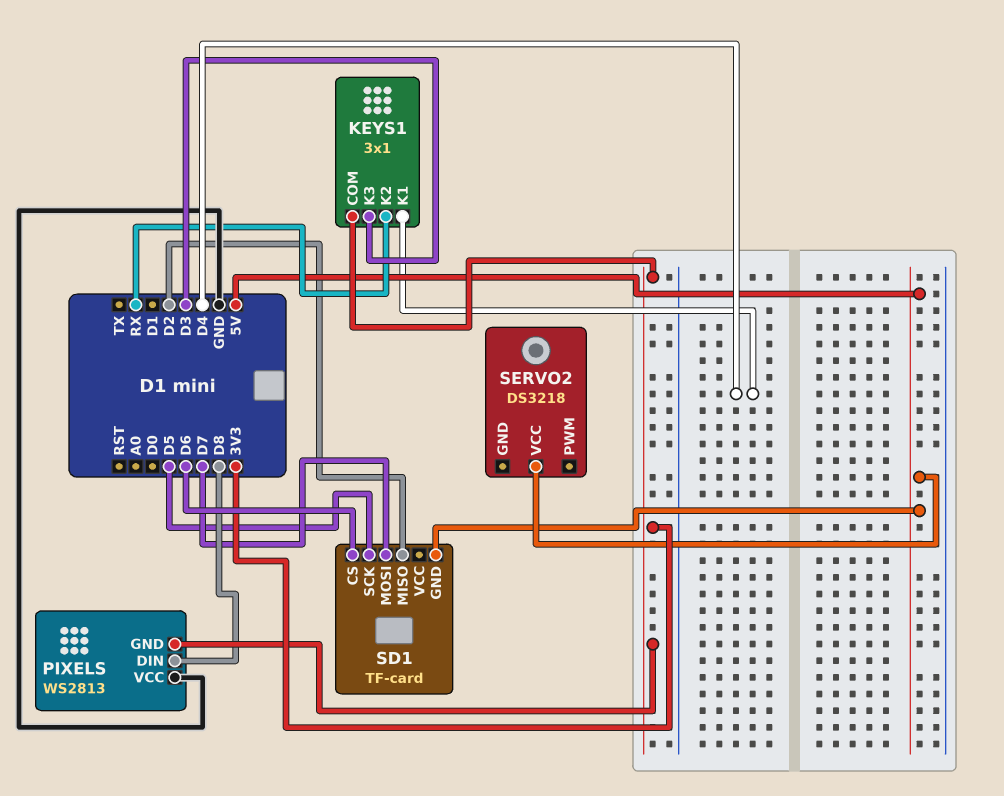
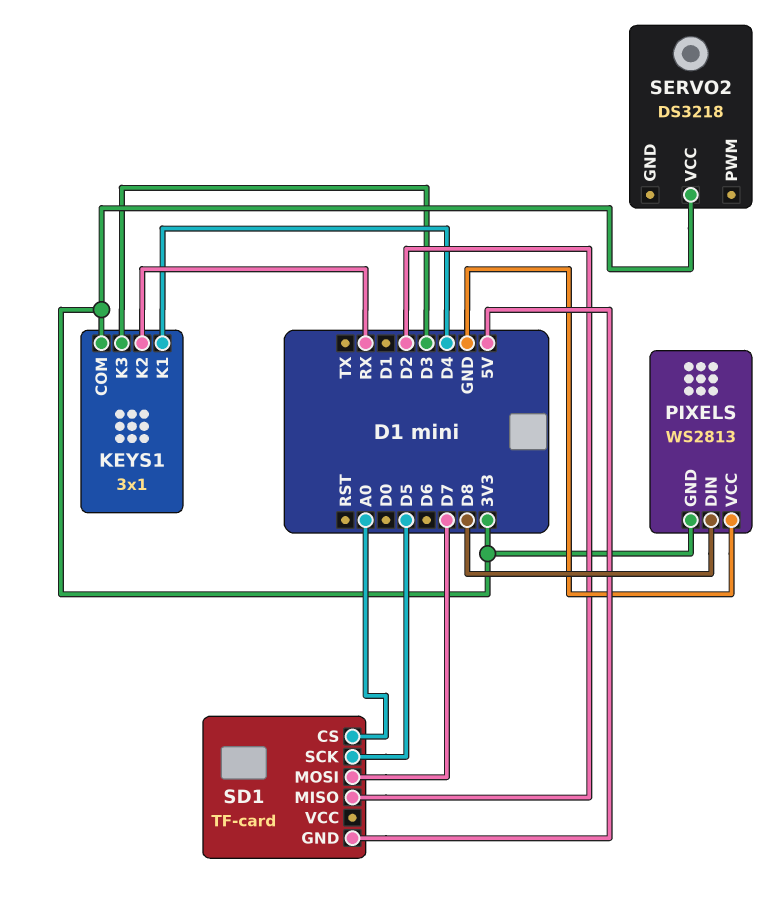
SD1 pin CS: D6 -> A0
SERVO2 pin VCC: 5V -> 3V3

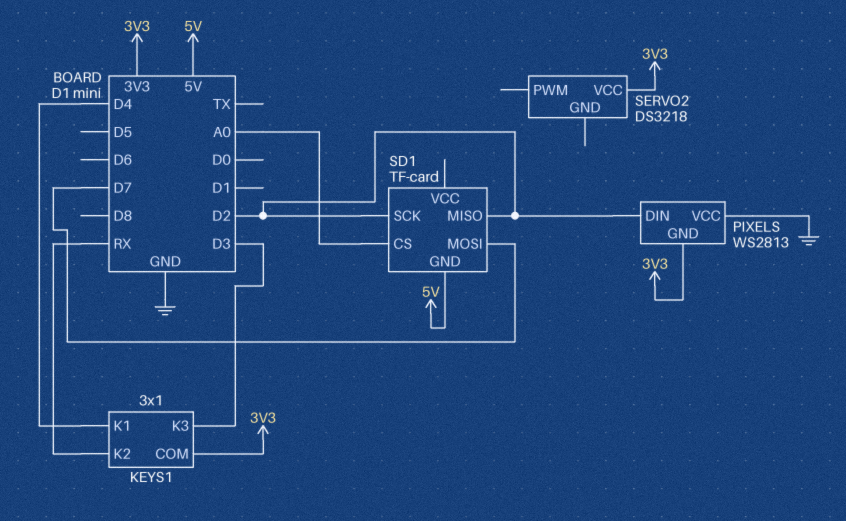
PIXELS pin DIN: D8 -> D2
SD1 pin SCK: D5 -> D2

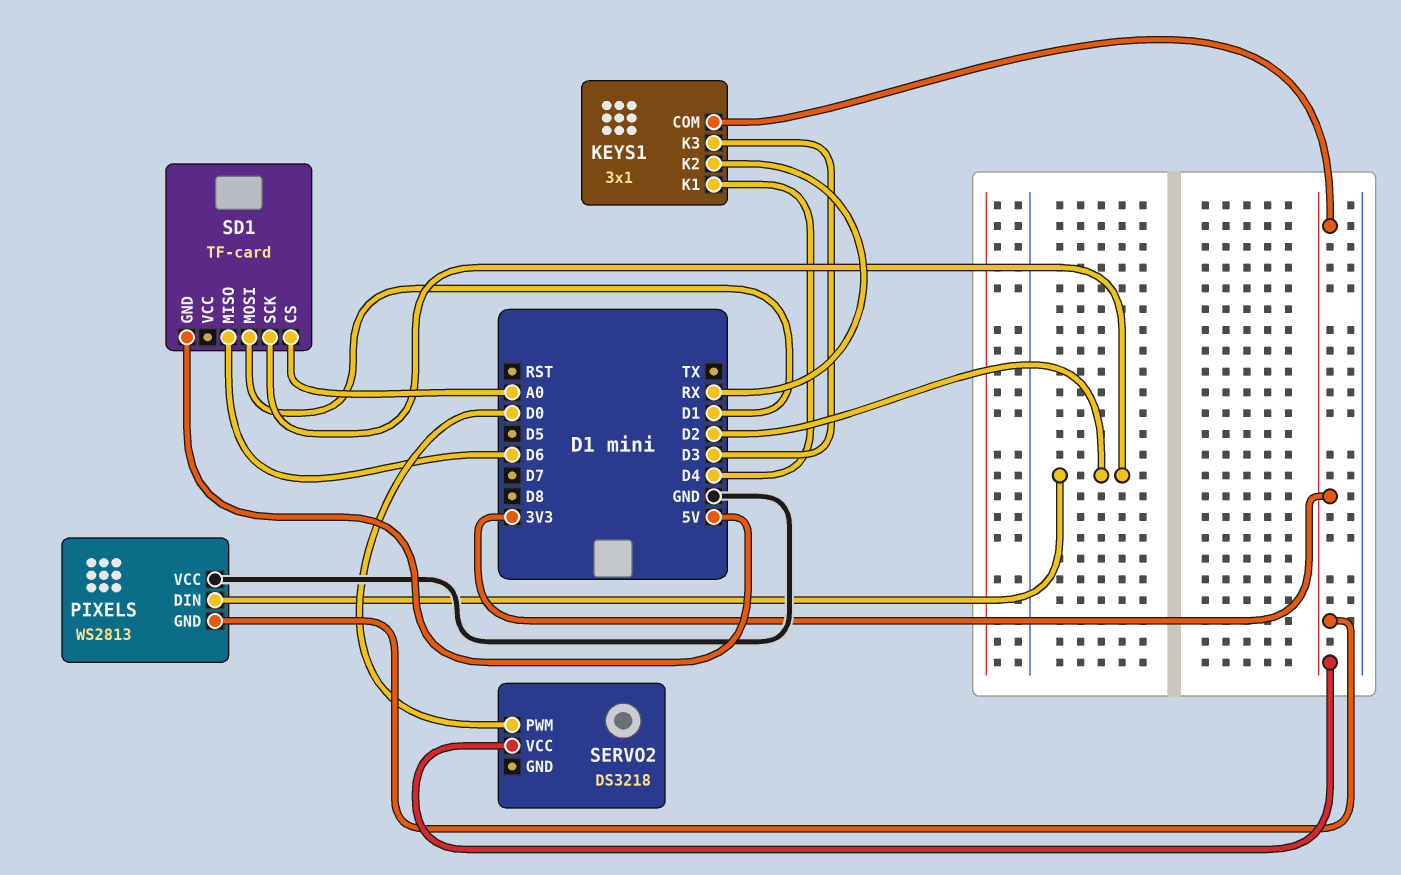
SD1 pin MISO: D2 -> D6
SD1 pin MOSI: D7 -> D1
SERVO2 pin PWM: none -> D0

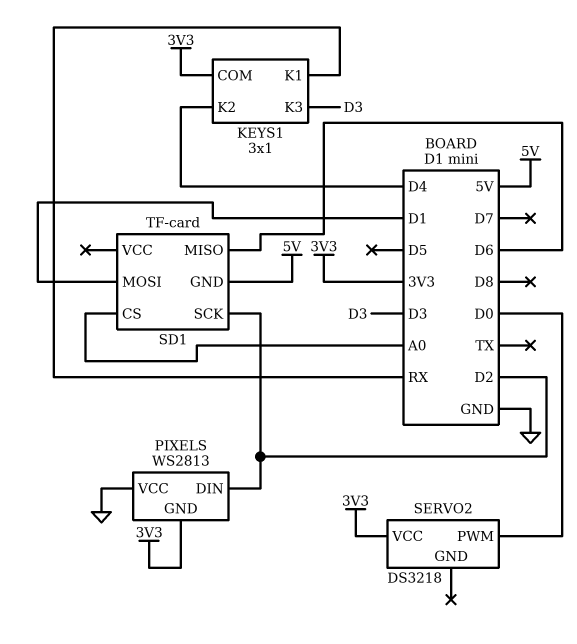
KEYS1 pin K1: D4 -> RX
KEYS1 pin K2: RX -> D4

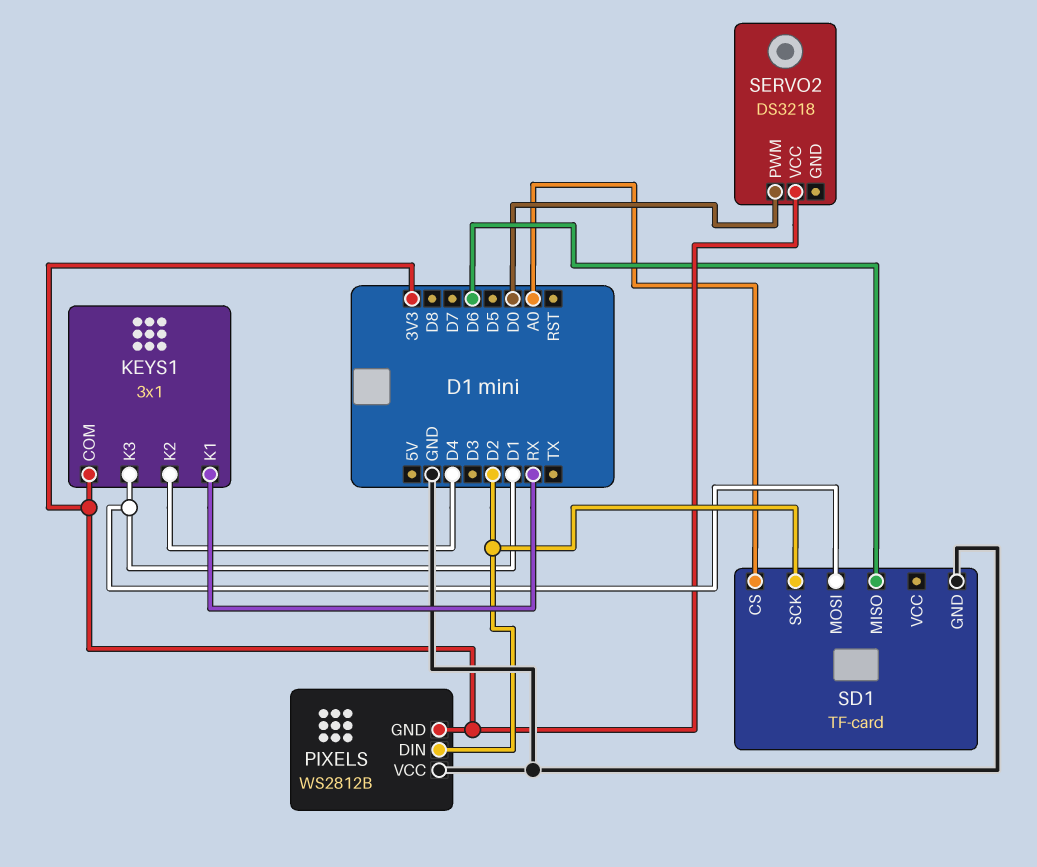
KEYS1 pin K3: D3 -> D1
PIXELS: WS2813 -> WS2812B
SD1 pin GND: 5V -> GND

